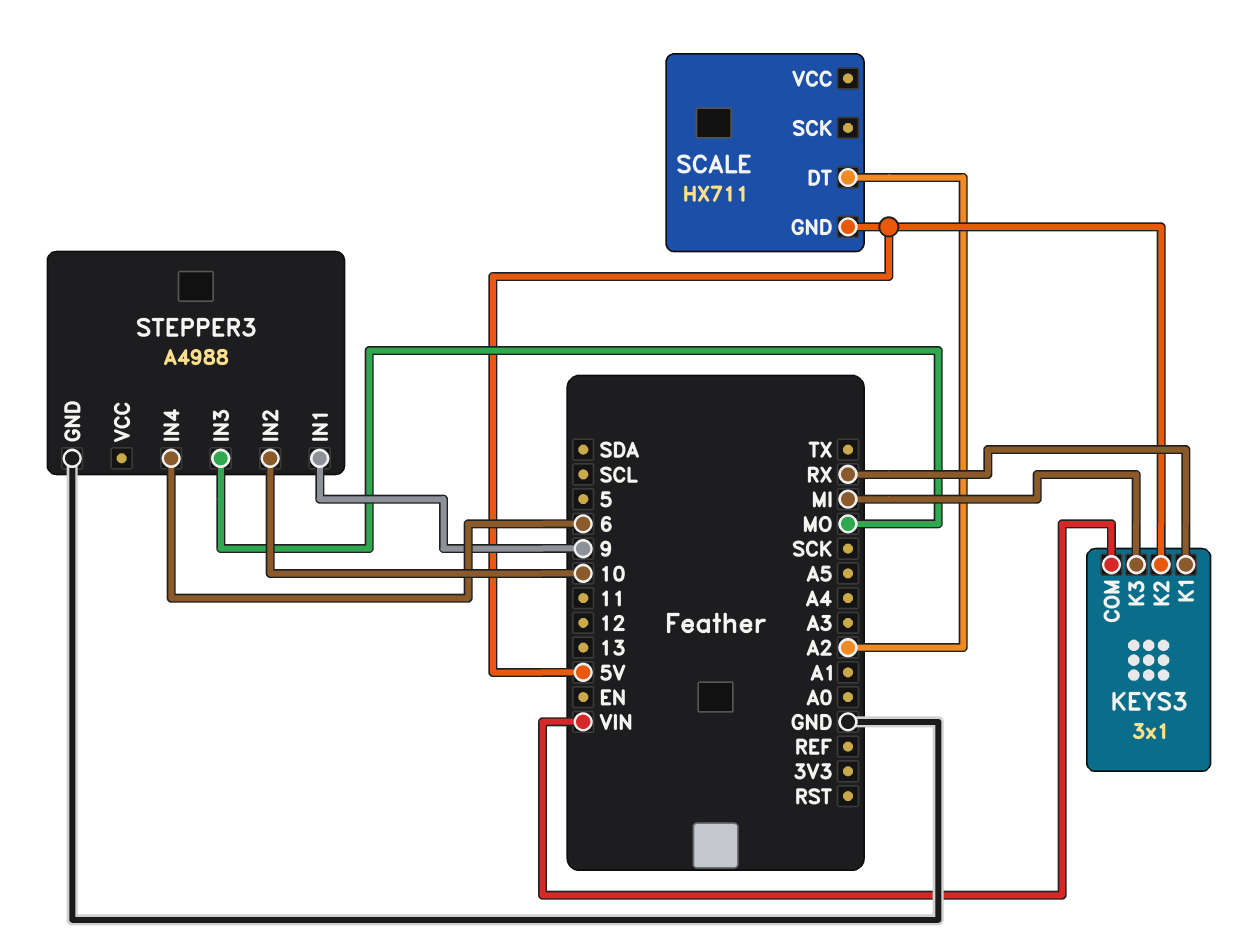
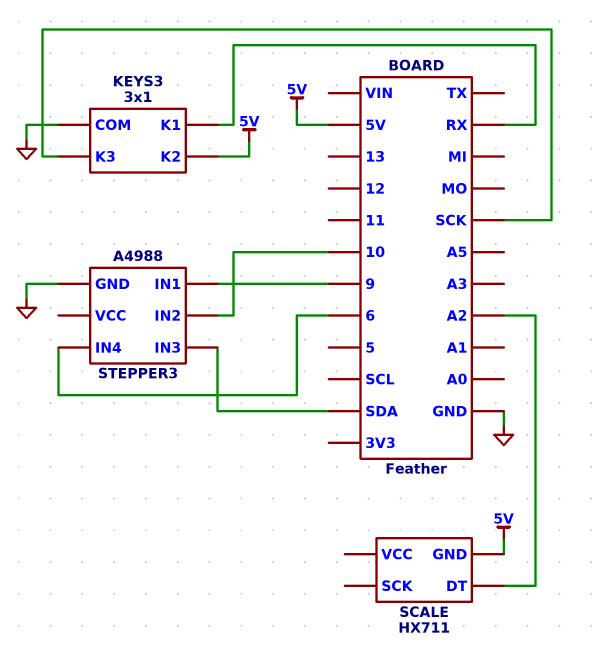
KEYS3 pin COM: VIN -> GND
KEYS3 pin K3: MI -> SCK
STEPPER3 pin IN3: MO -> SDA

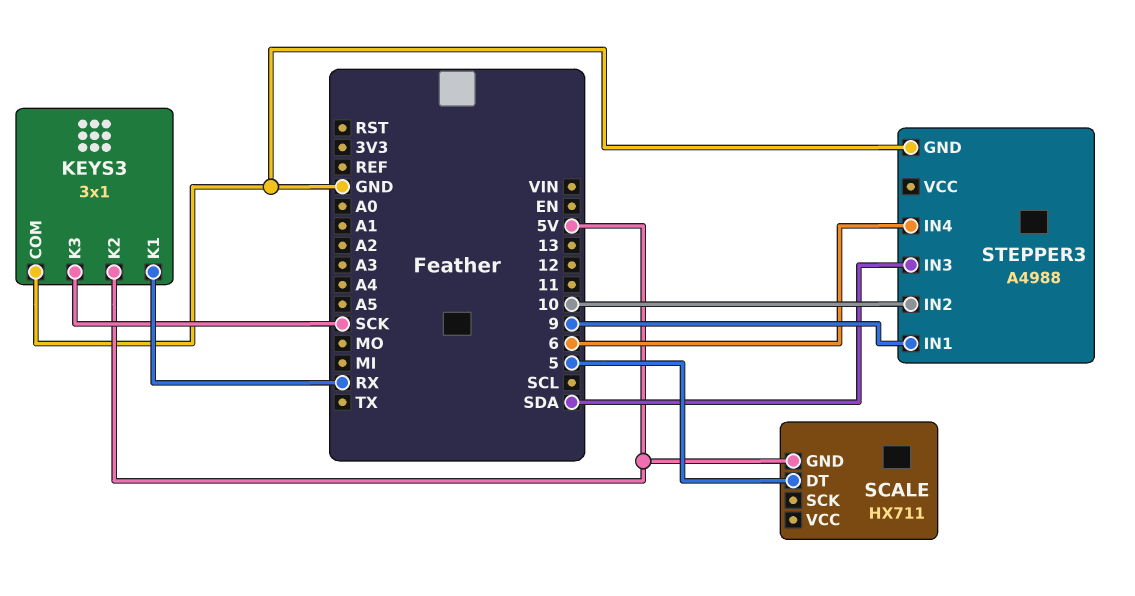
SCALE pin DT: A2 -> 5

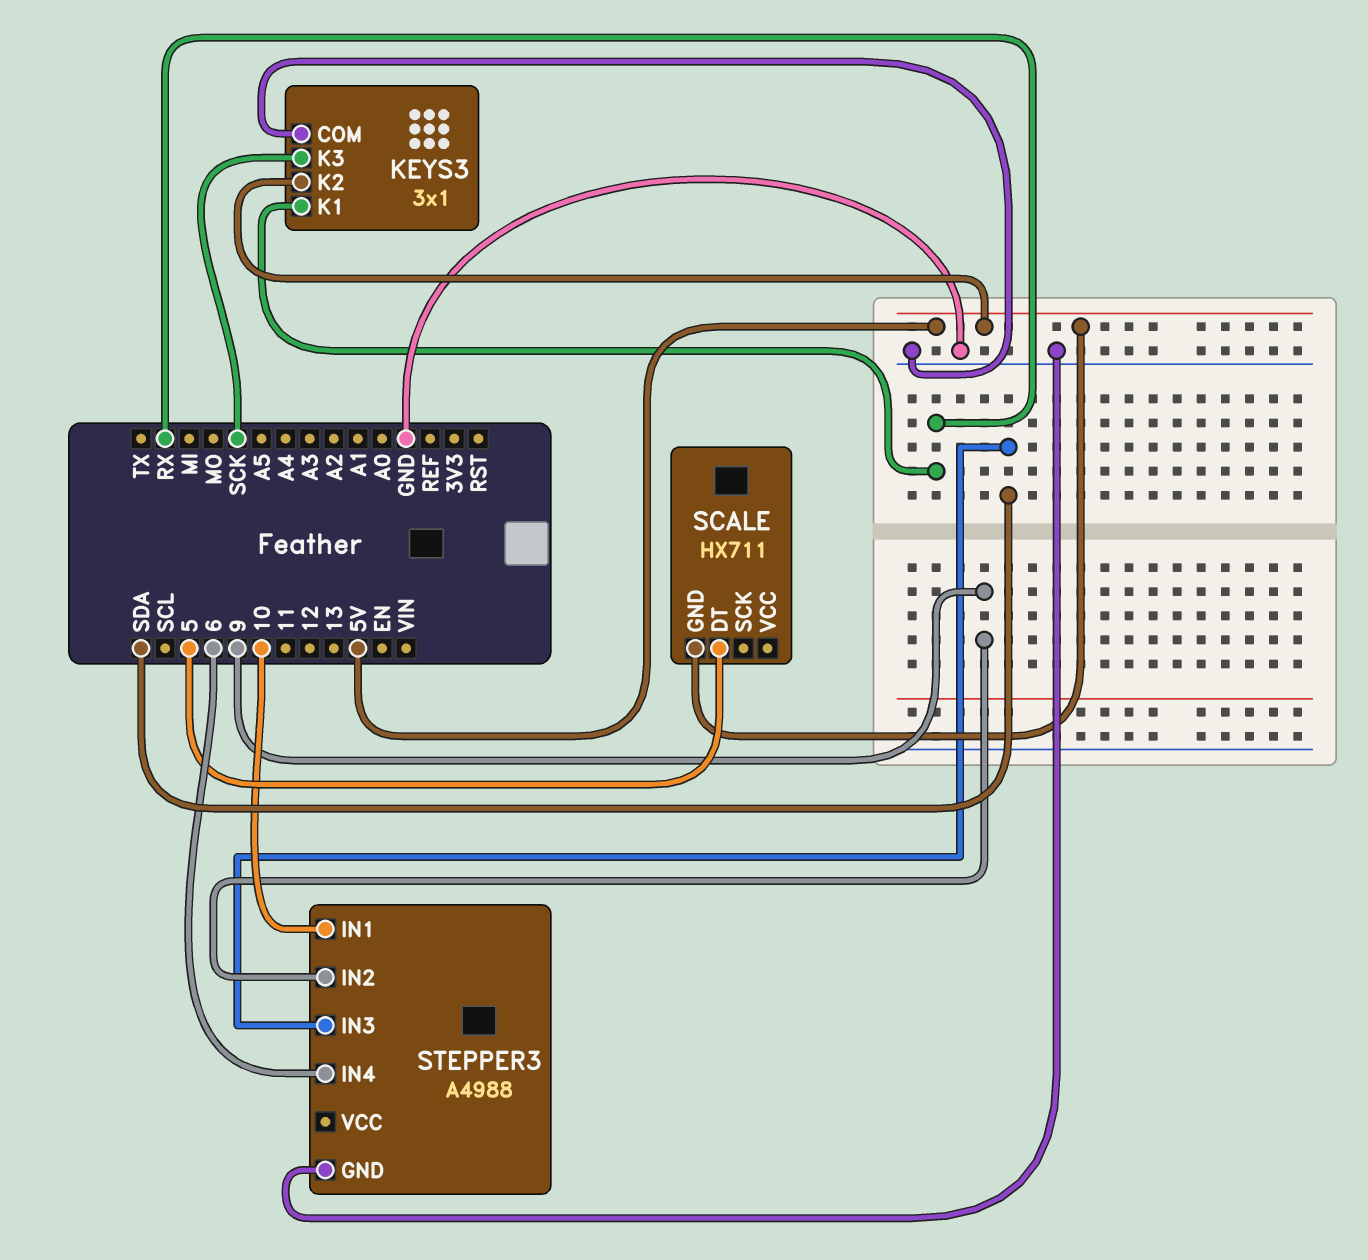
STEPPER3 pin IN1: 9 -> 10
STEPPER3 pin IN2: 10 -> 9

